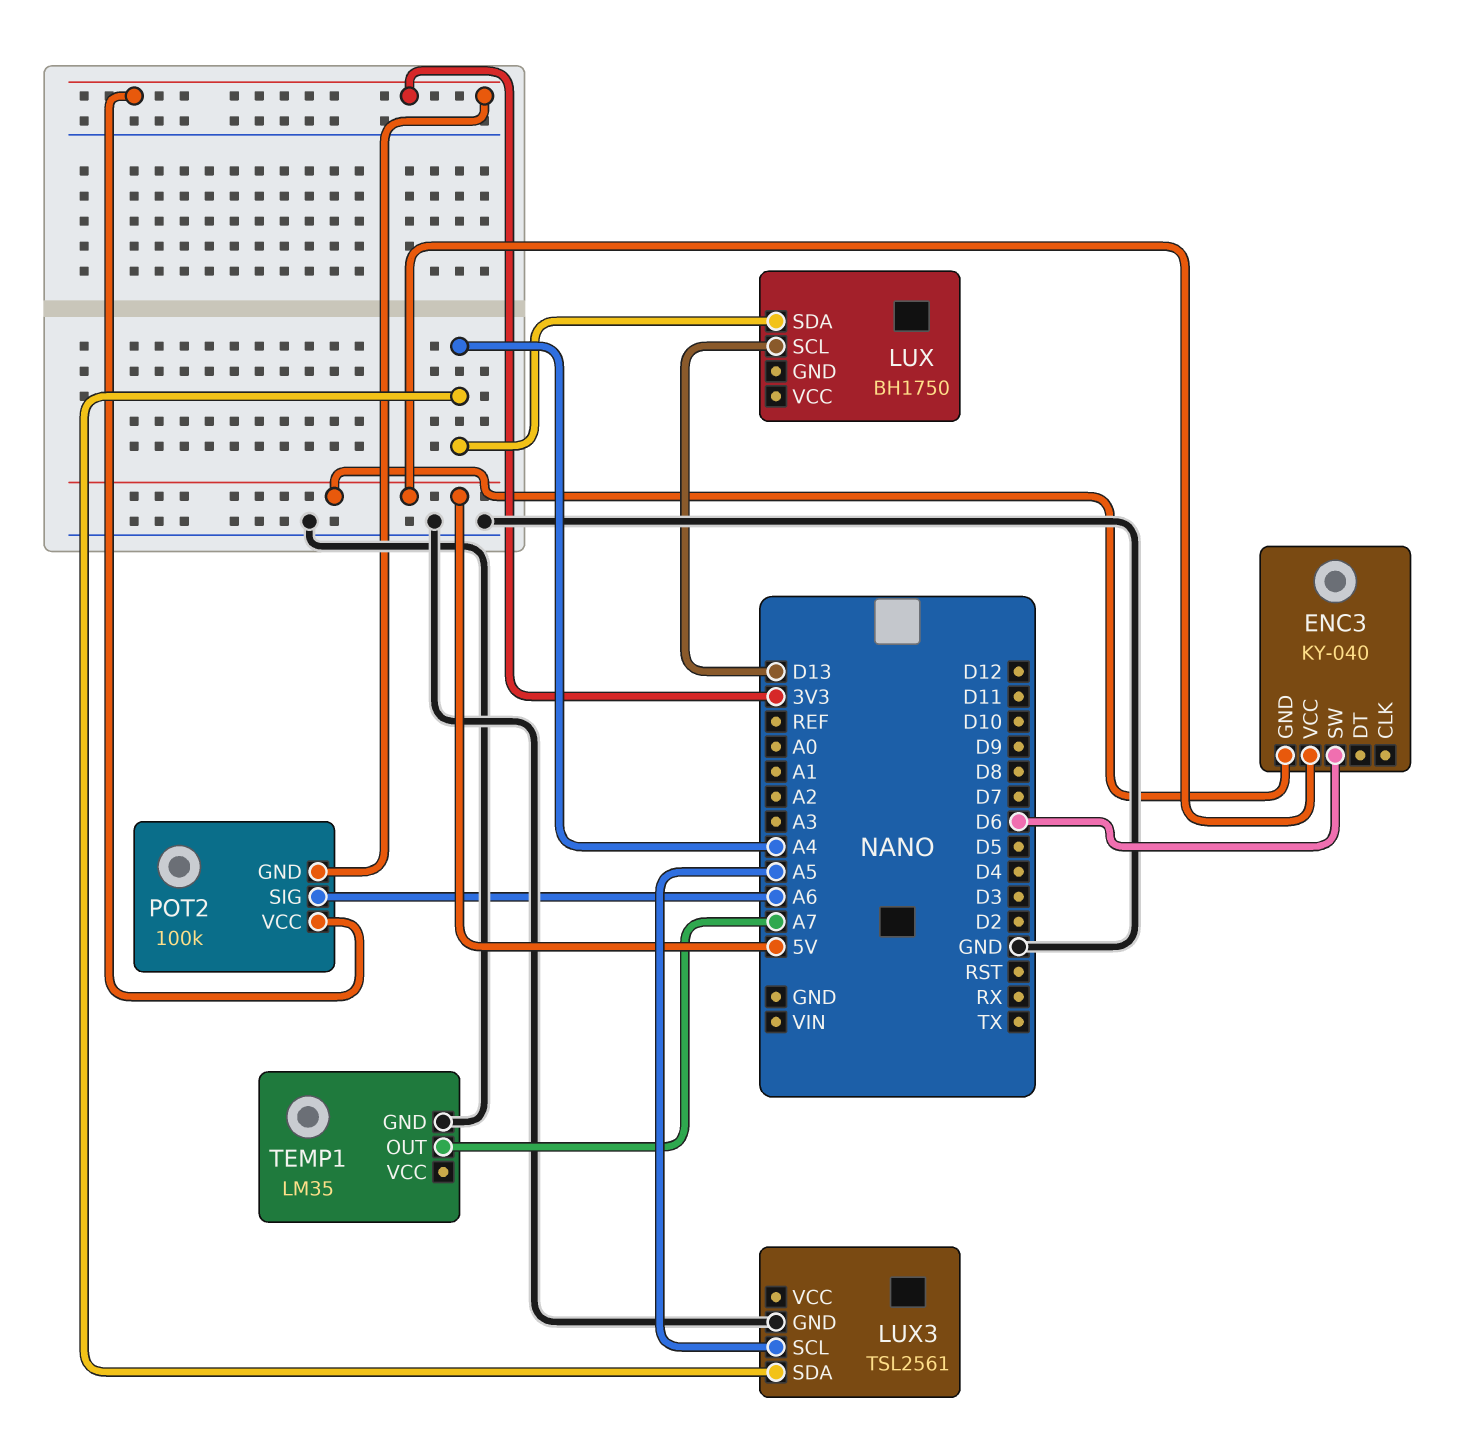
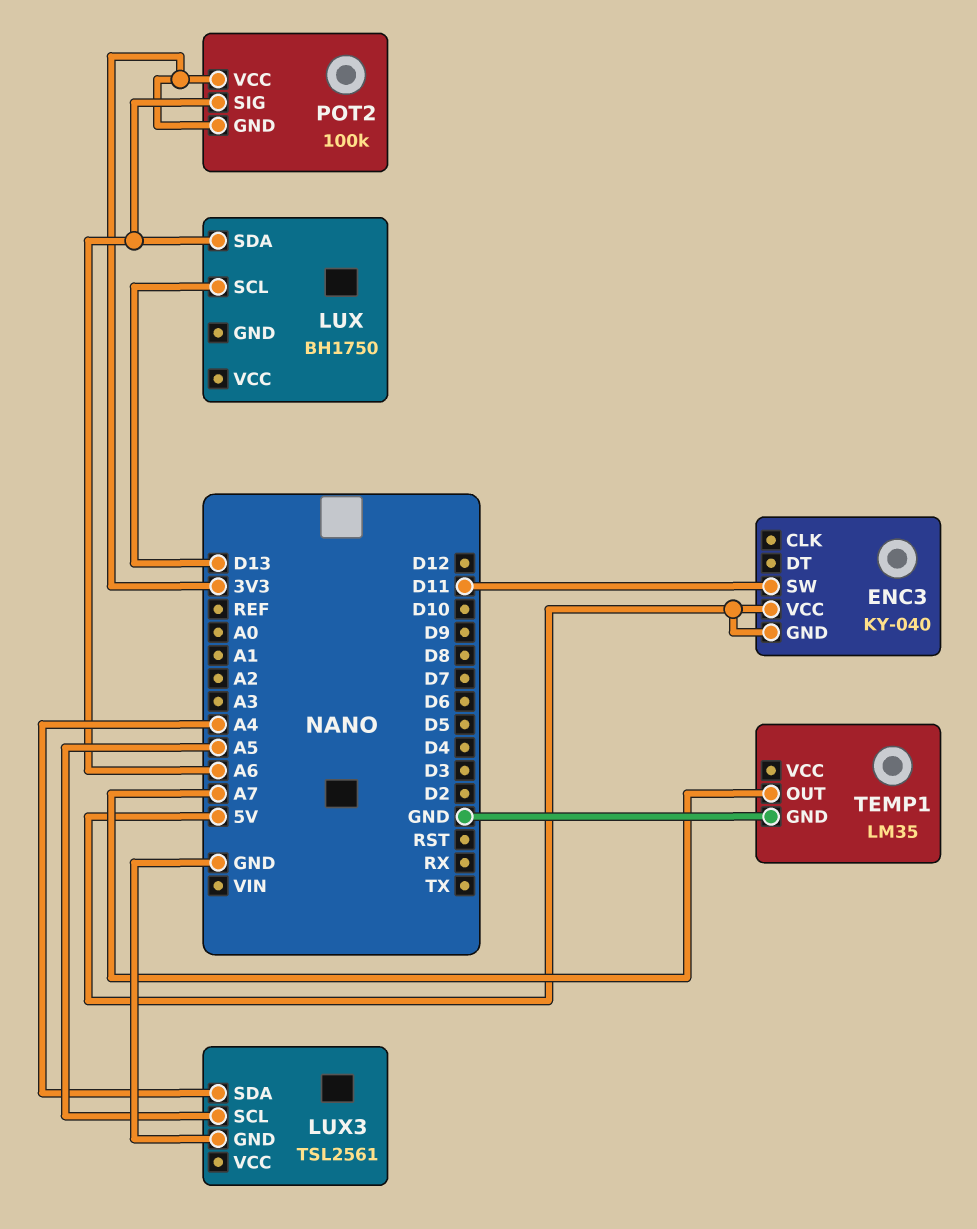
ENC3 pin SW: D6 -> D11
LUX pin SDA: A4 -> A6

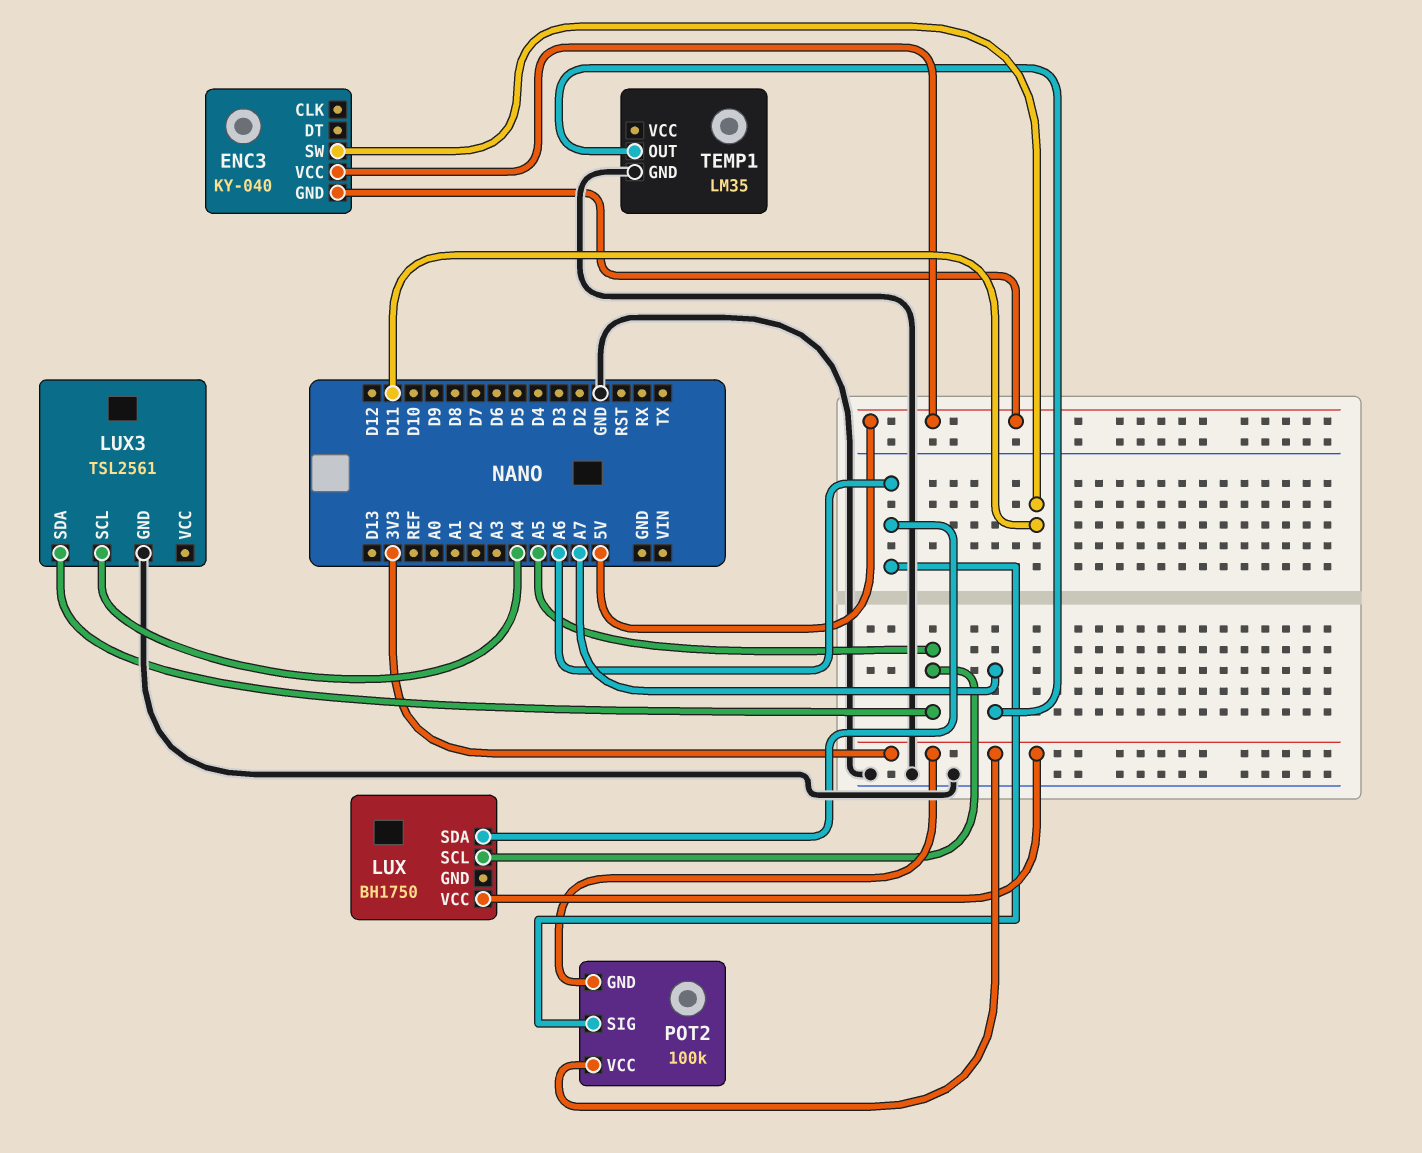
LUX pin SCL: D13 -> A5
LUX pin VCC: none -> 3V3
LUX3 pin SCL: A5 -> A4
LUX3 pin SDA: A4 -> A5

